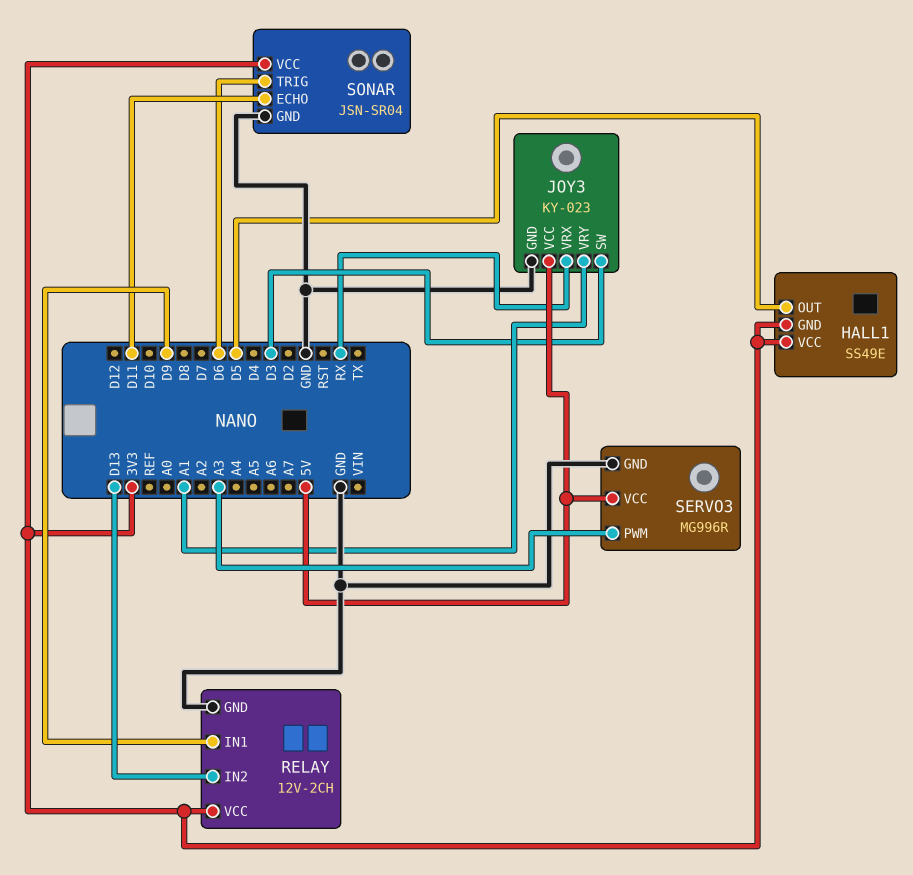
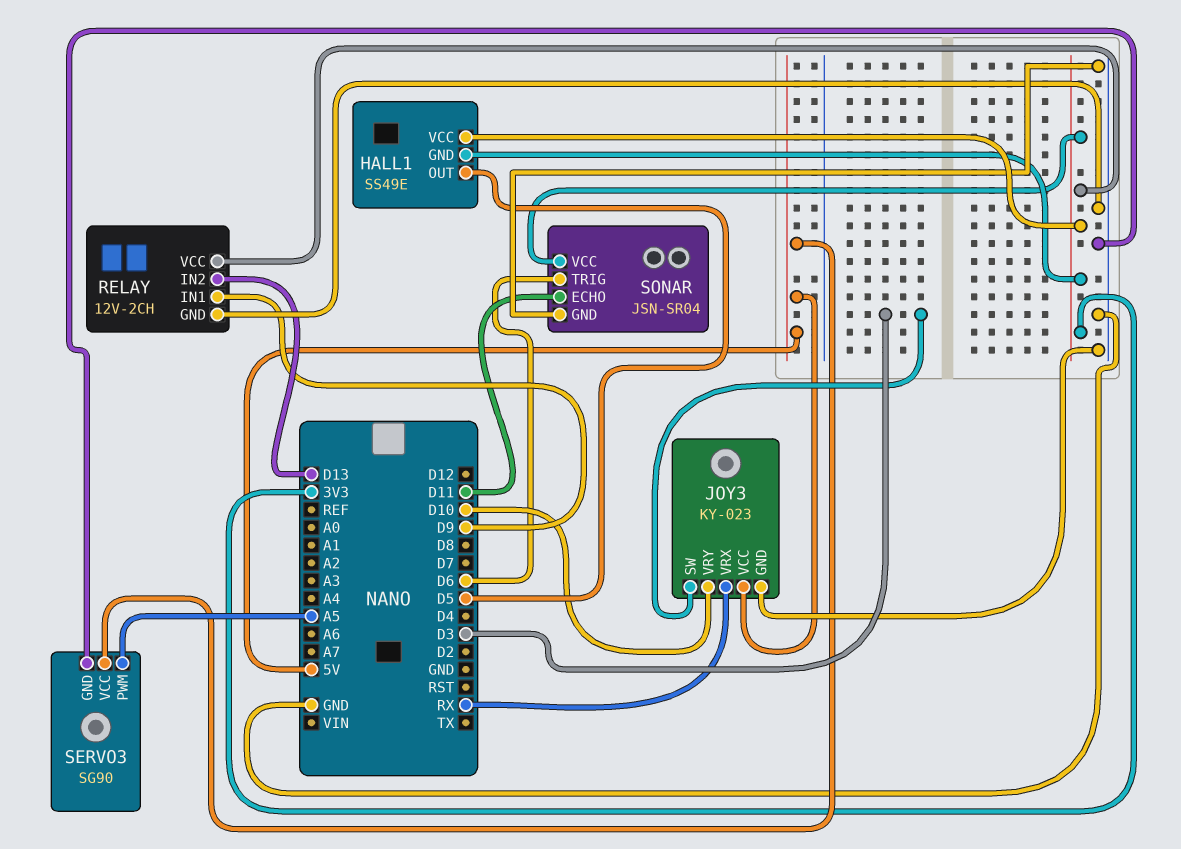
JOY3 pin VRY: A1 -> D10
SERVO3: MG996R -> SG90
SERVO3 pin PWM: A3 -> A5

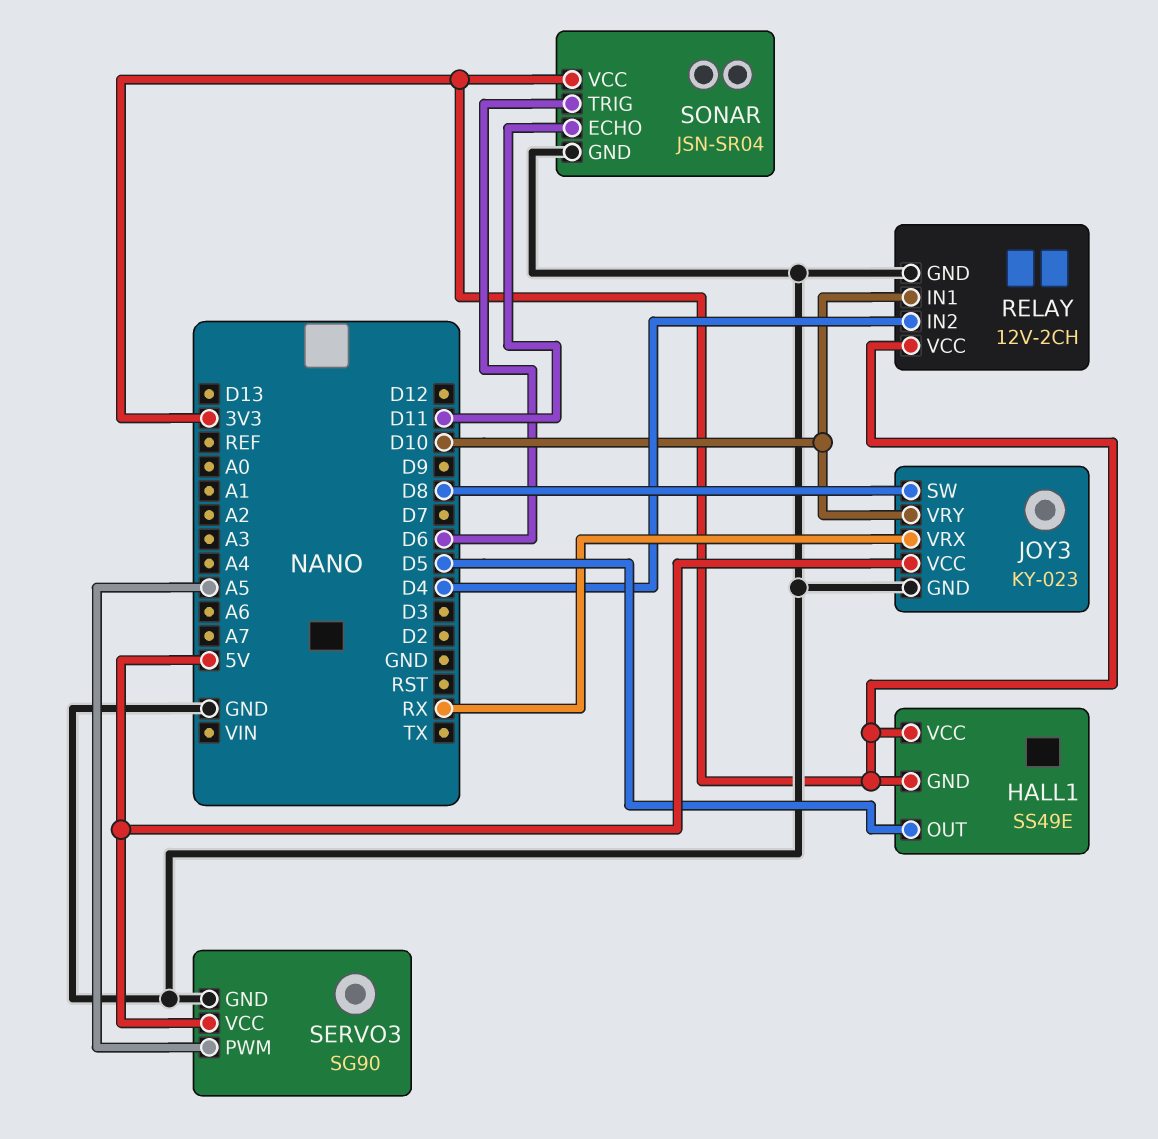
JOY3 pin SW: D3 -> D8
RELAY pin IN1: D9 -> D10
RELAY pin IN2: D13 -> D4

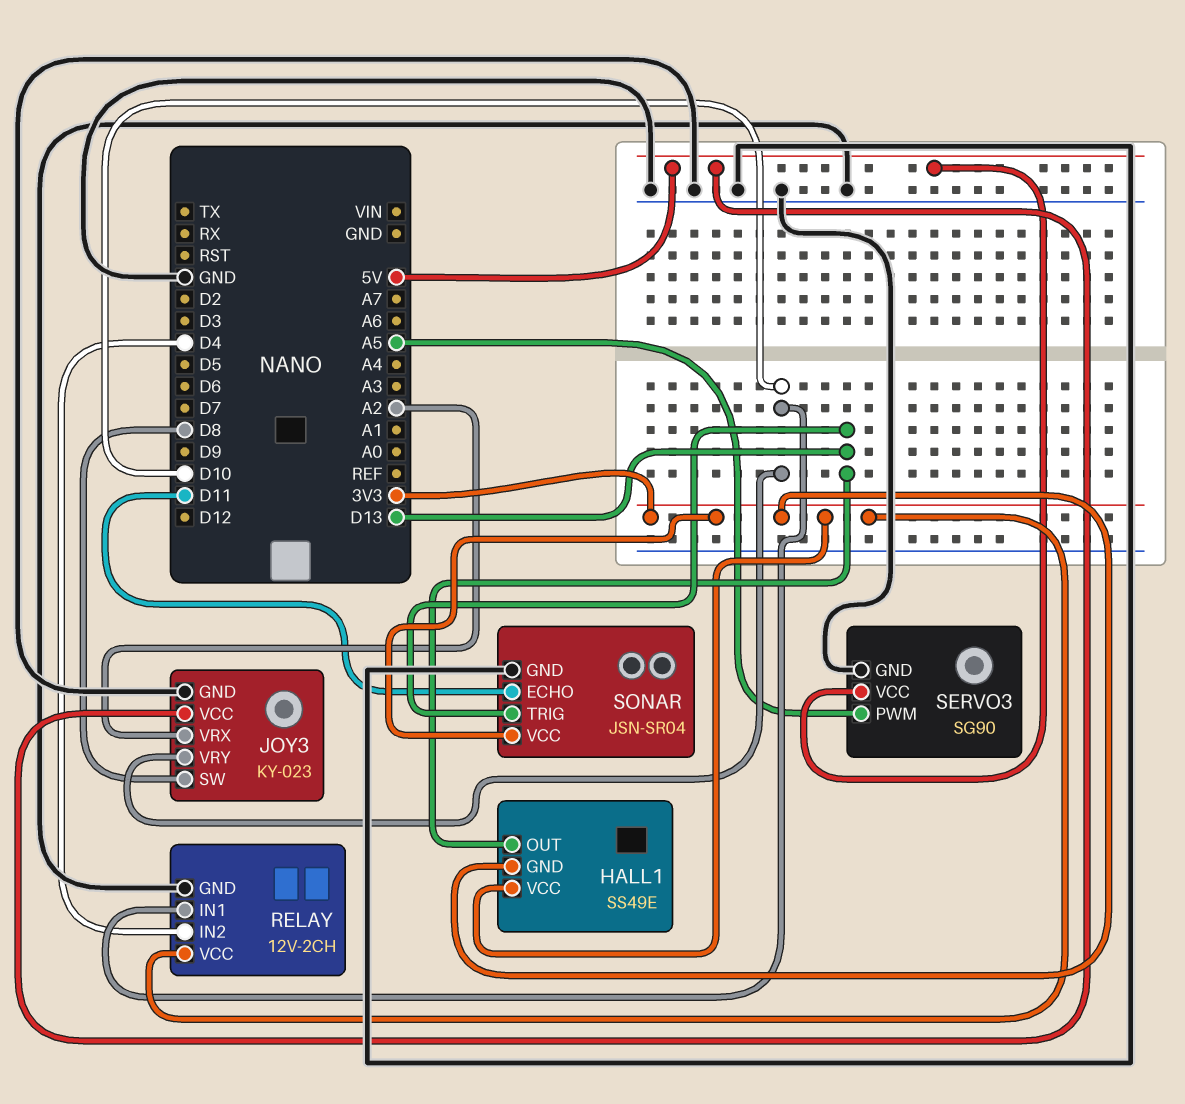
HALL1 pin OUT: D5 -> D13
JOY3 pin VRX: RX -> A2
SONAR pin TRIG: D6 -> D13

